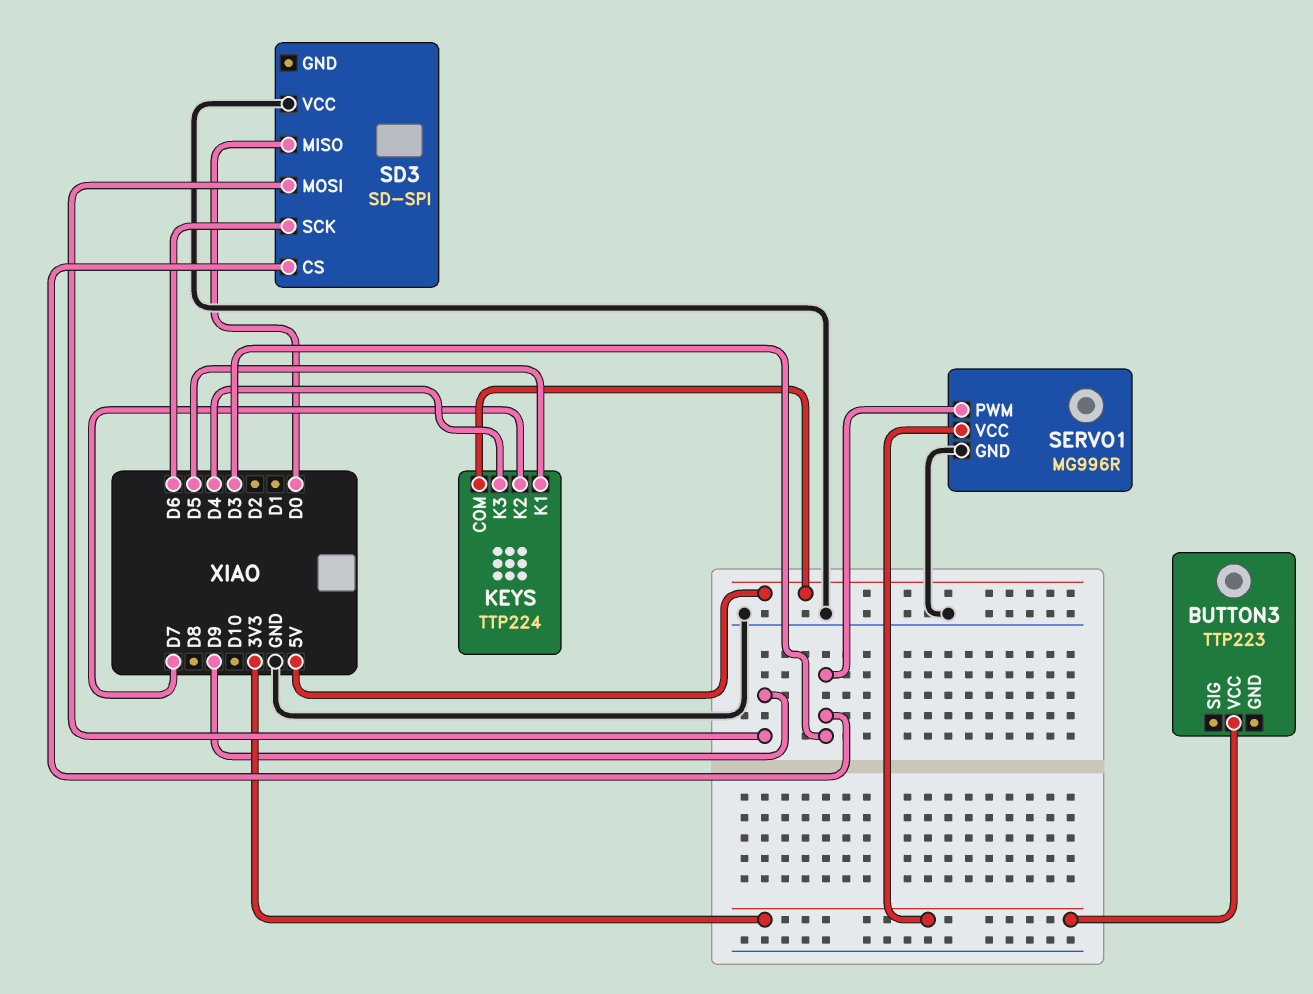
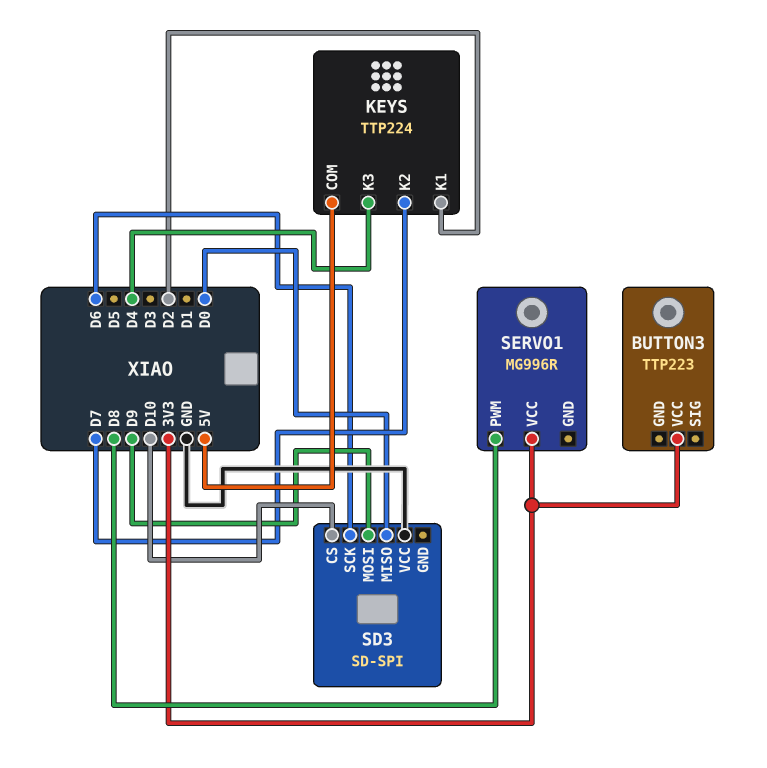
KEYS pin K1: D5 -> D2
SD3 pin CS: D3 -> D10
SERVO1 pin GND: GND -> none
SERVO1 pin PWM: D3 -> D8

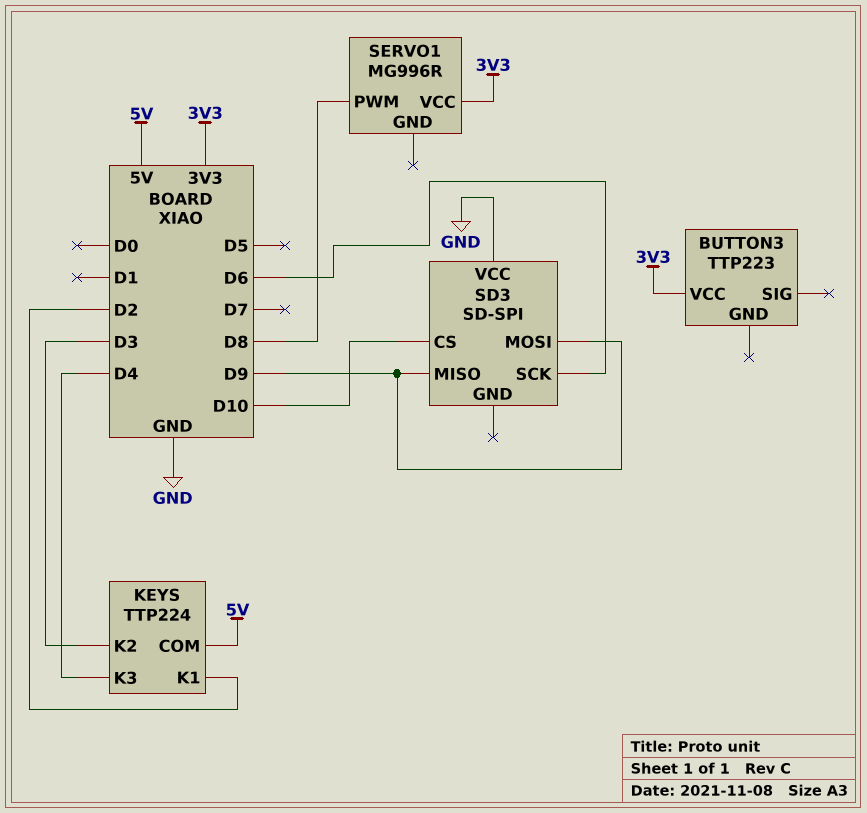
KEYS pin K2: D7 -> D3
SD3 pin MISO: D0 -> D9

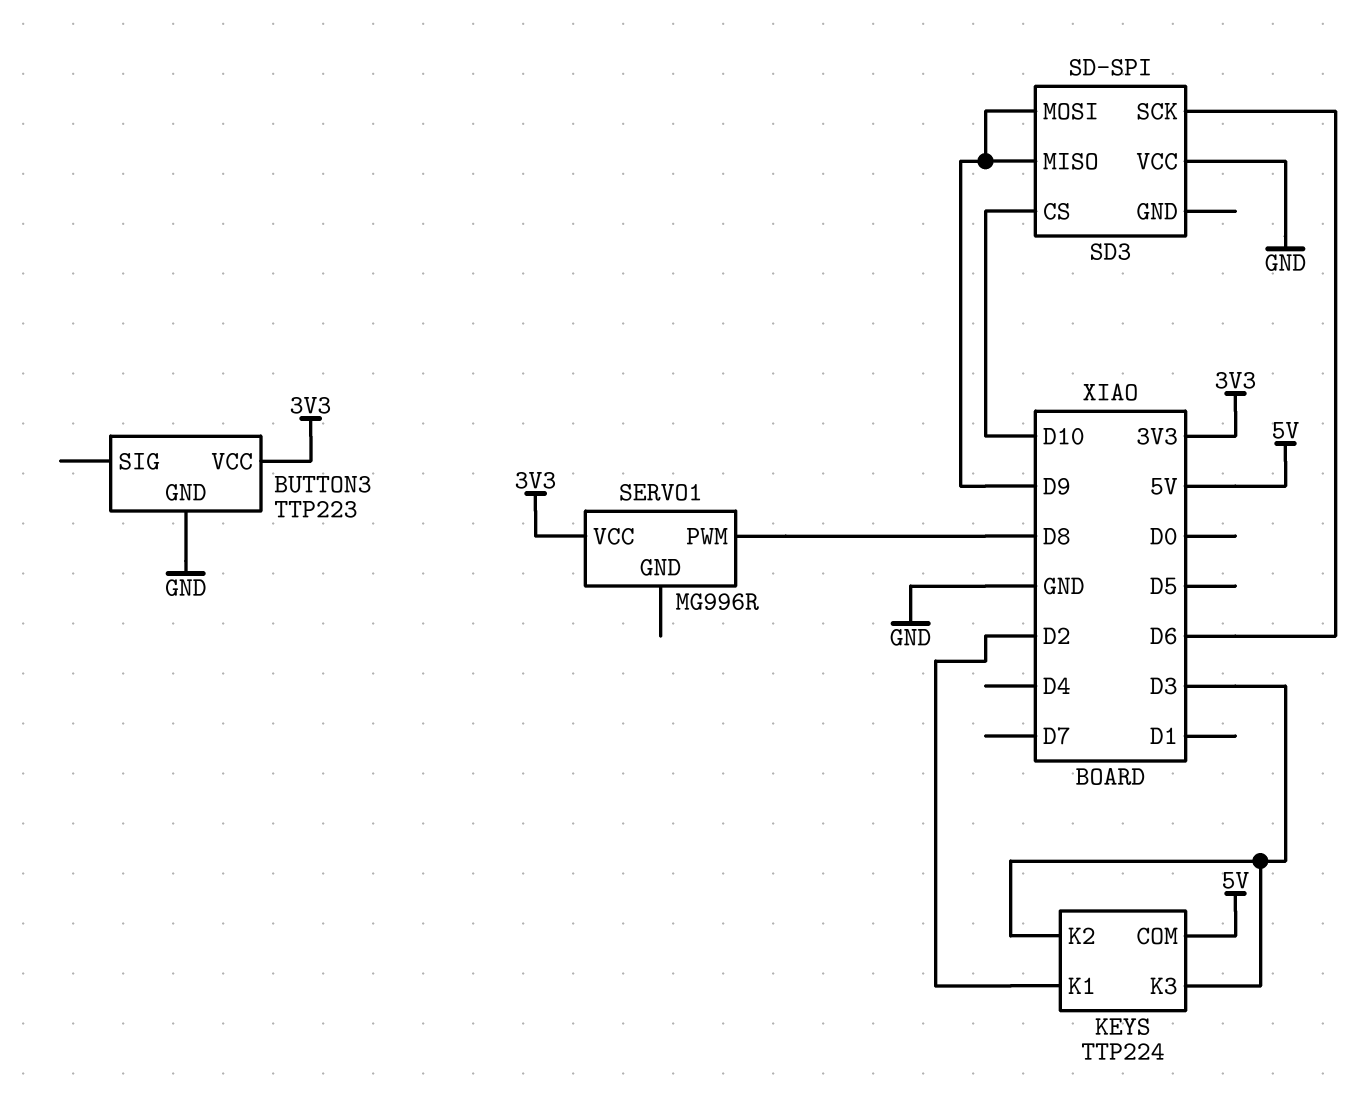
BUTTON3 pin GND: none -> GND
KEYS pin K3: D4 -> D3

